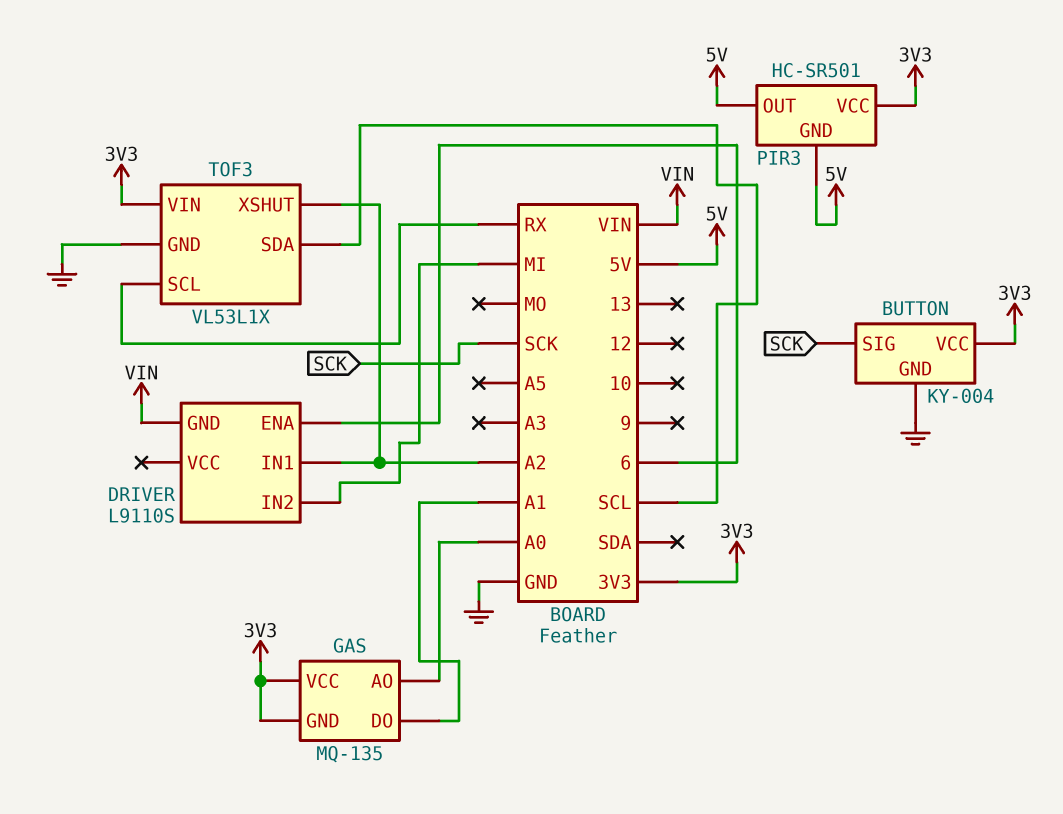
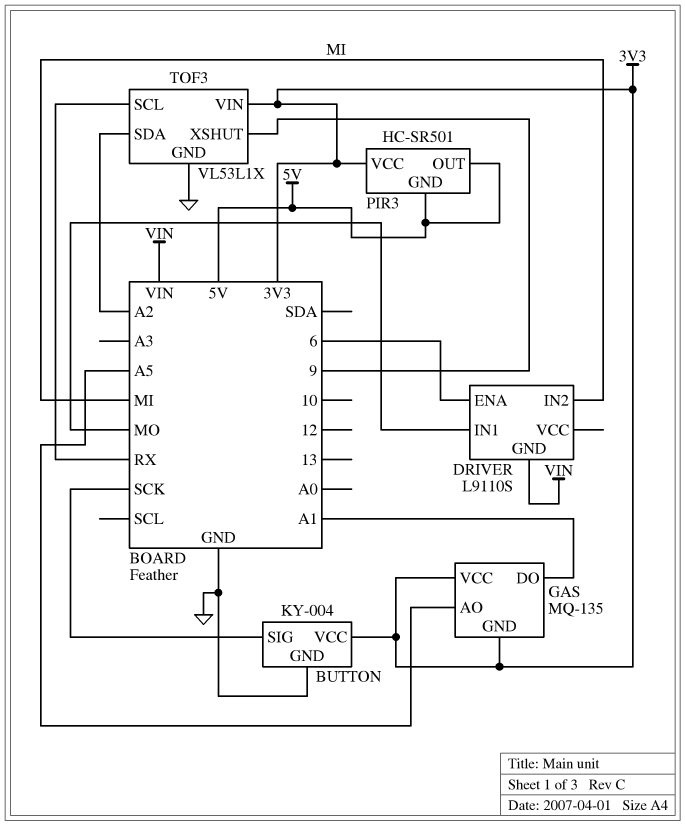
DRIVER pin IN1: A2 -> MO
GAS pin AO: A0 -> A5
TOF3 pin SDA: SCL -> A2
TOF3 pin XSHUT: A2 -> 9

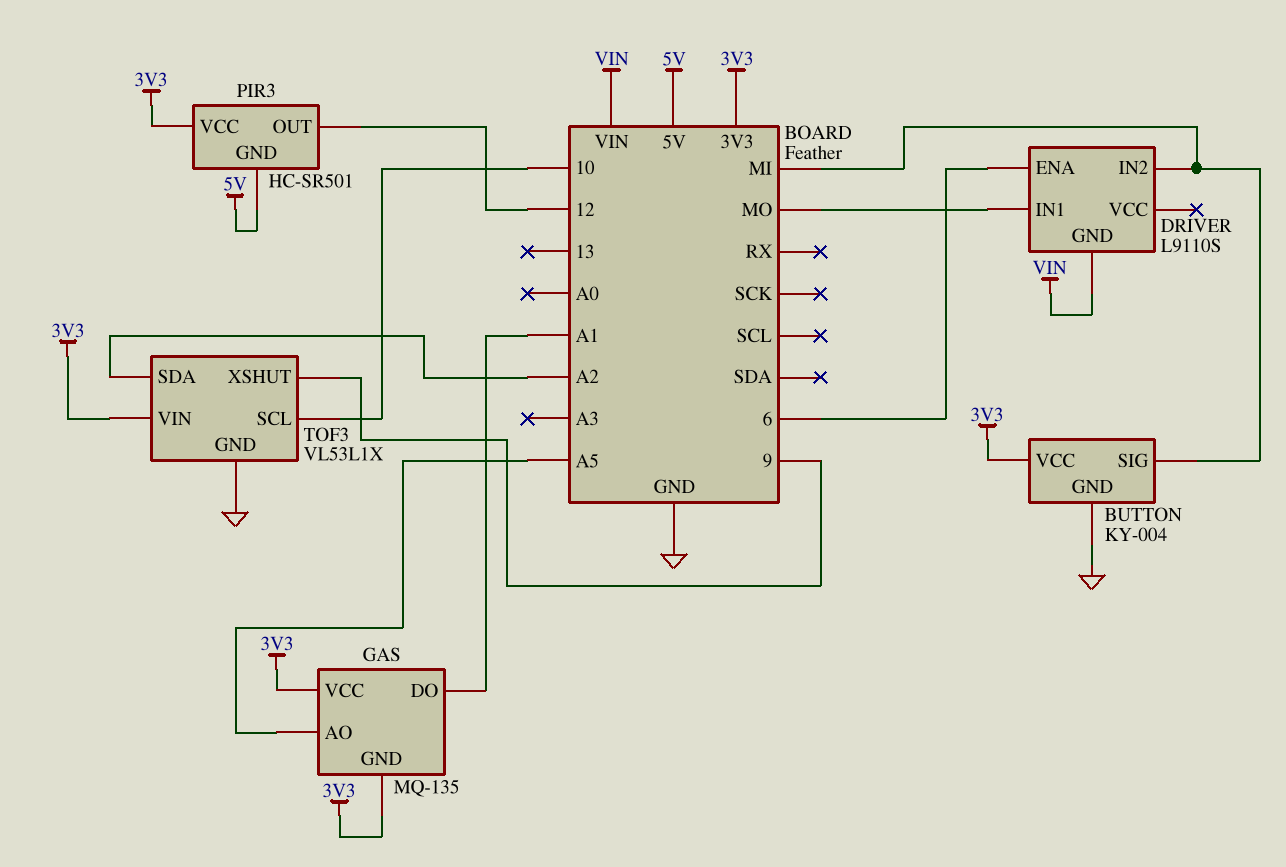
BUTTON pin SIG: SCK -> MI
PIR3 pin OUT: 5V -> 12
TOF3 pin SCL: RX -> 10

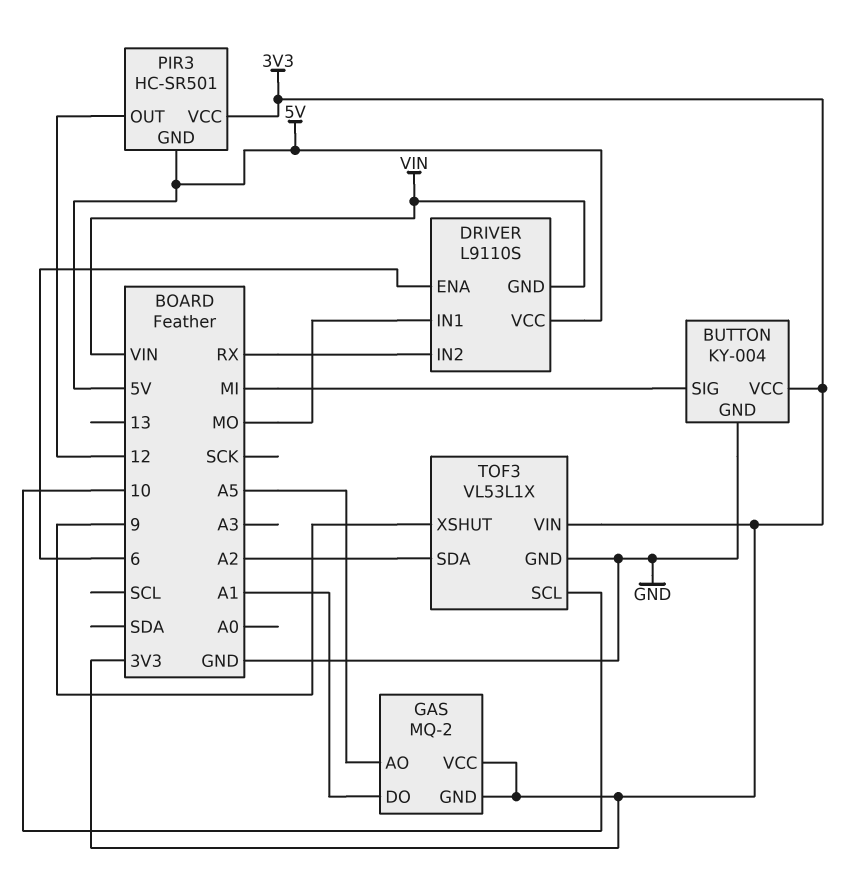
DRIVER pin IN2: MI -> RX
DRIVER pin VCC: none -> 5V
GAS: MQ-135 -> MQ-2

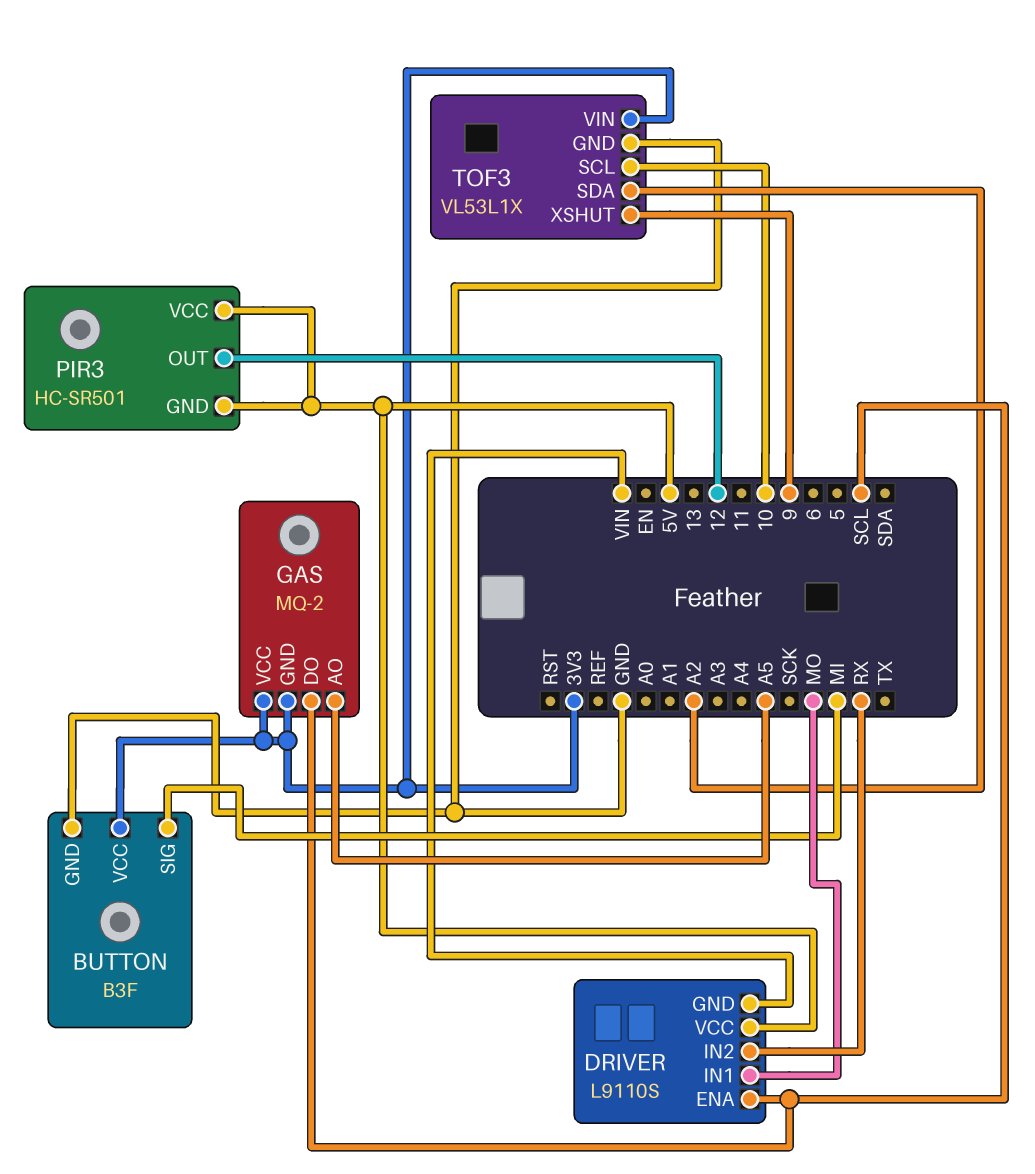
BUTTON: KY-004 -> B3F
DRIVER pin ENA: 6 -> SCL
GAS pin DO: A1 -> SCL
PIR3 pin VCC: 3V3 -> 5V

